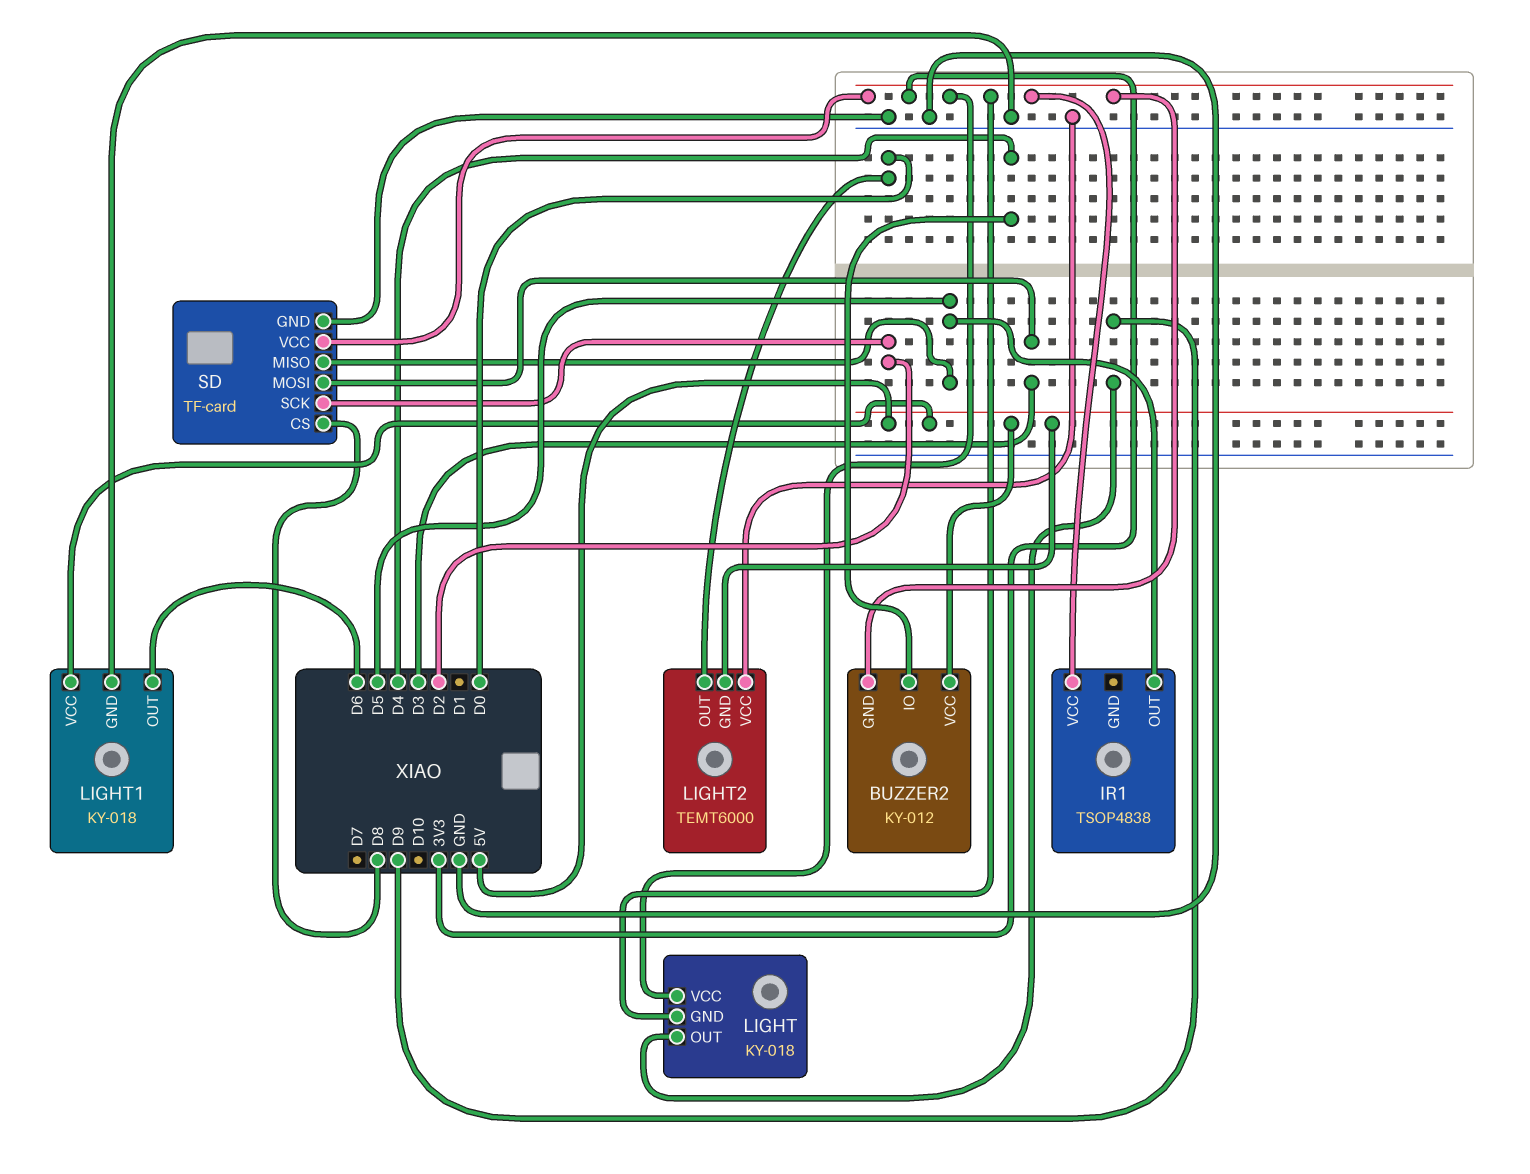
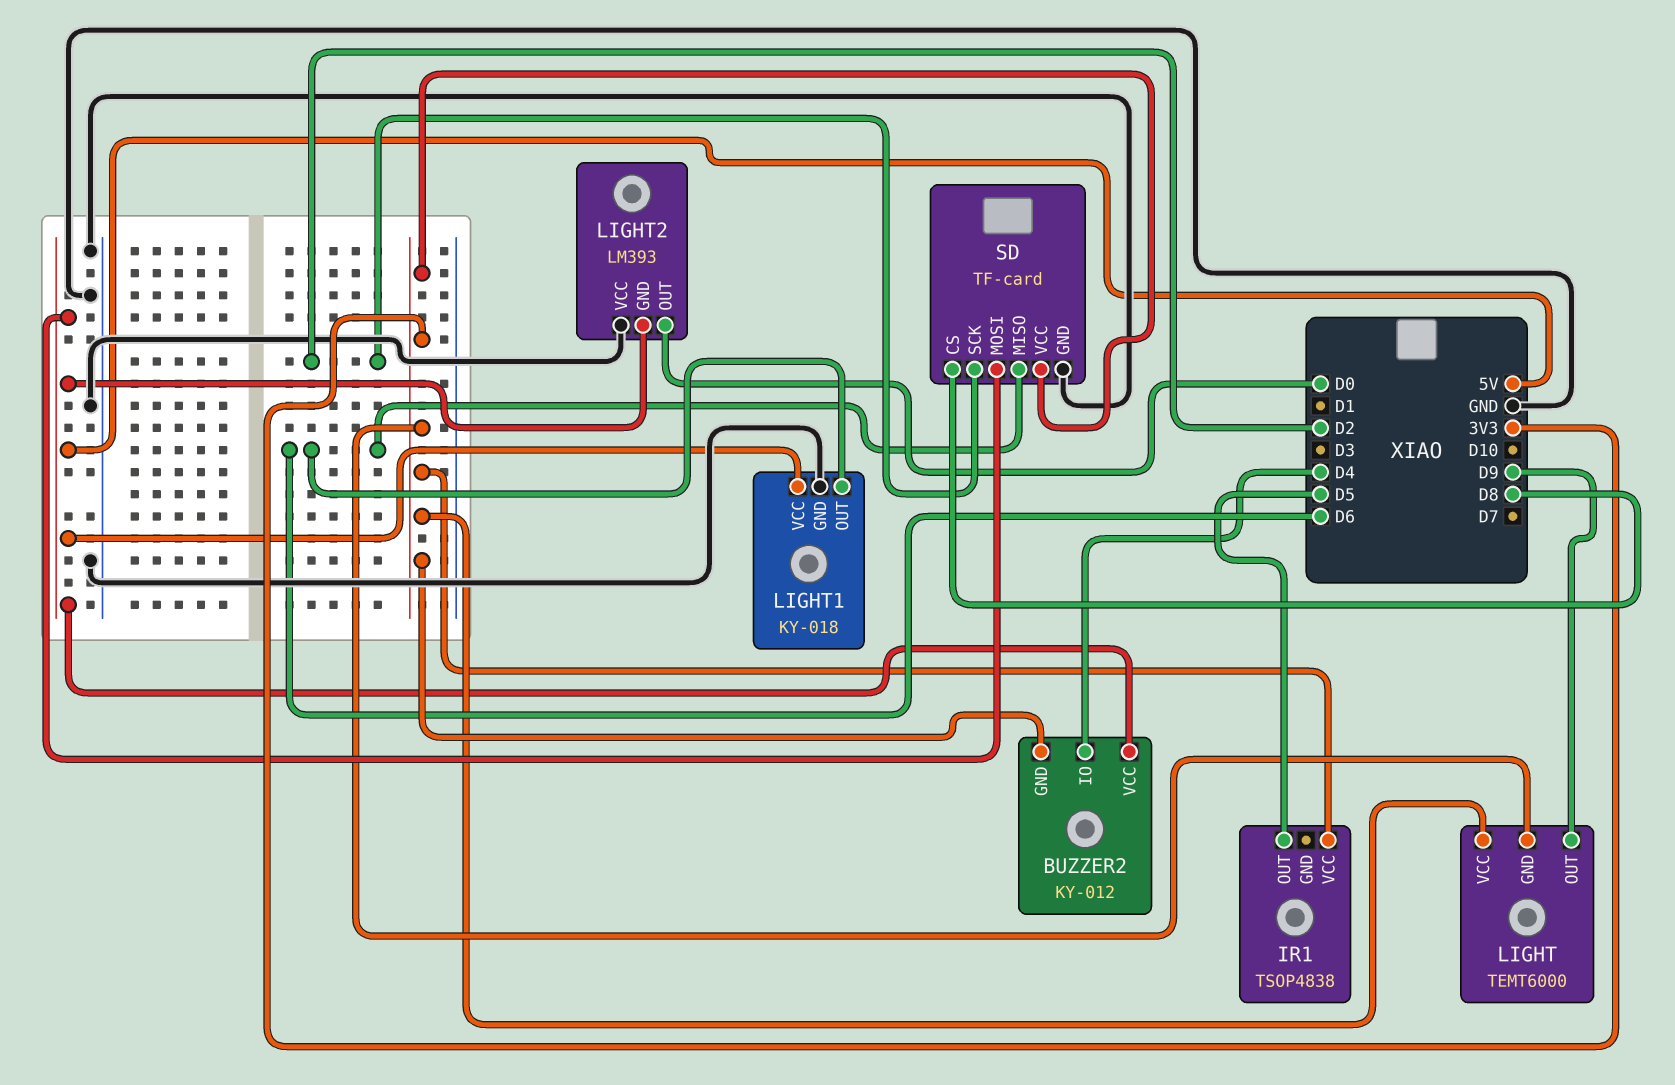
LIGHT: KY-018 -> TEMT6000
LIGHT2: TEMT6000 -> LM393
SD pin MISO: D5 -> D6
SD pin MOSI: D3 -> 5V

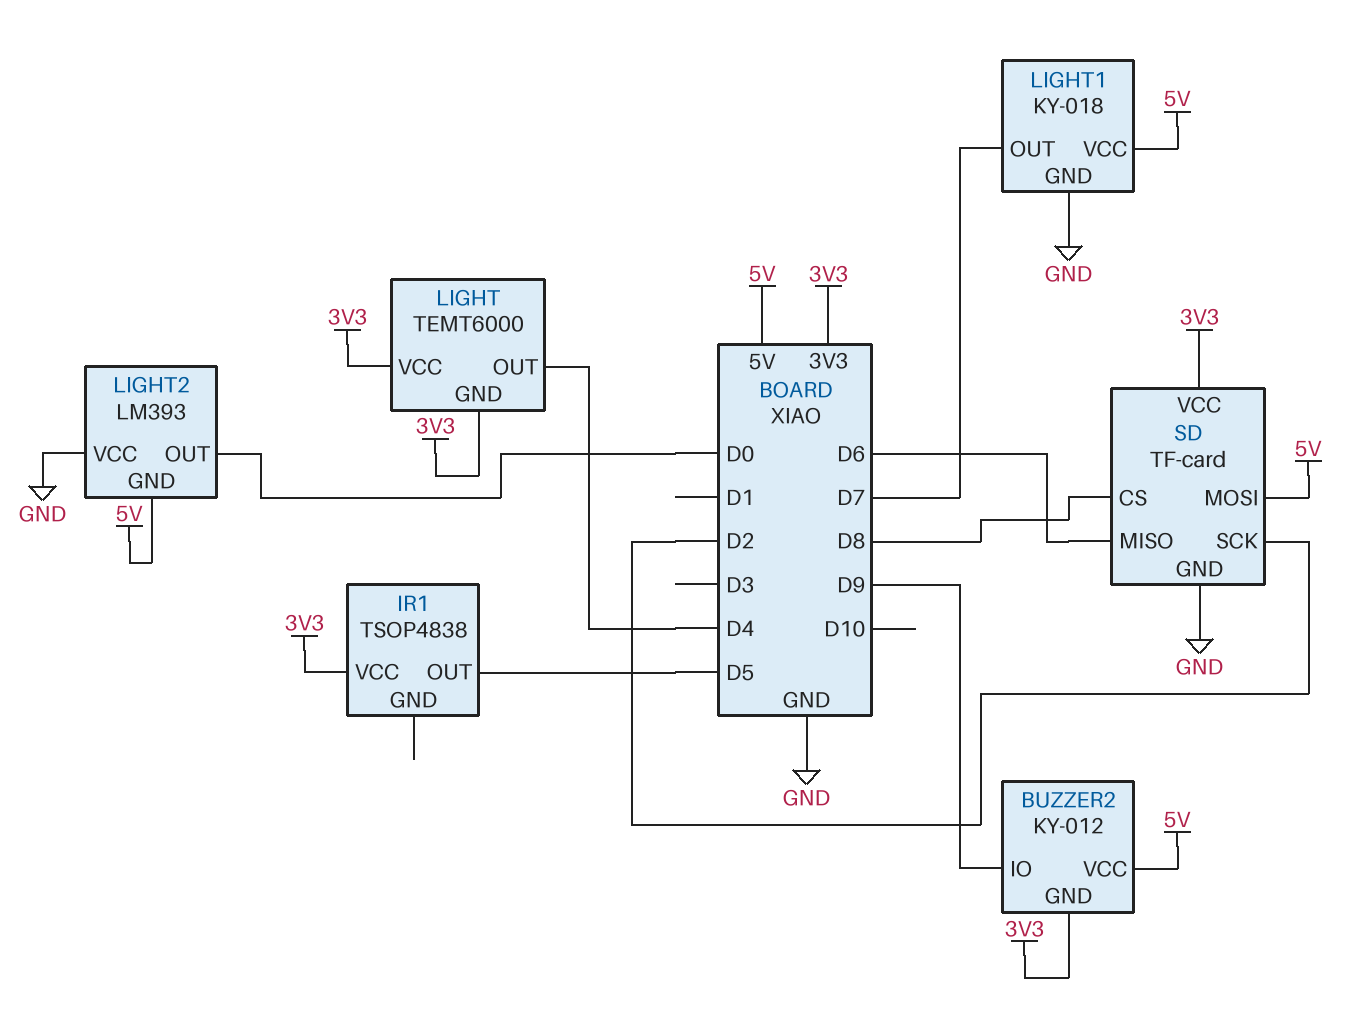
BUZZER2 pin IO: D4 -> D9
LIGHT pin OUT: D9 -> D4
LIGHT1 pin OUT: D6 -> D7

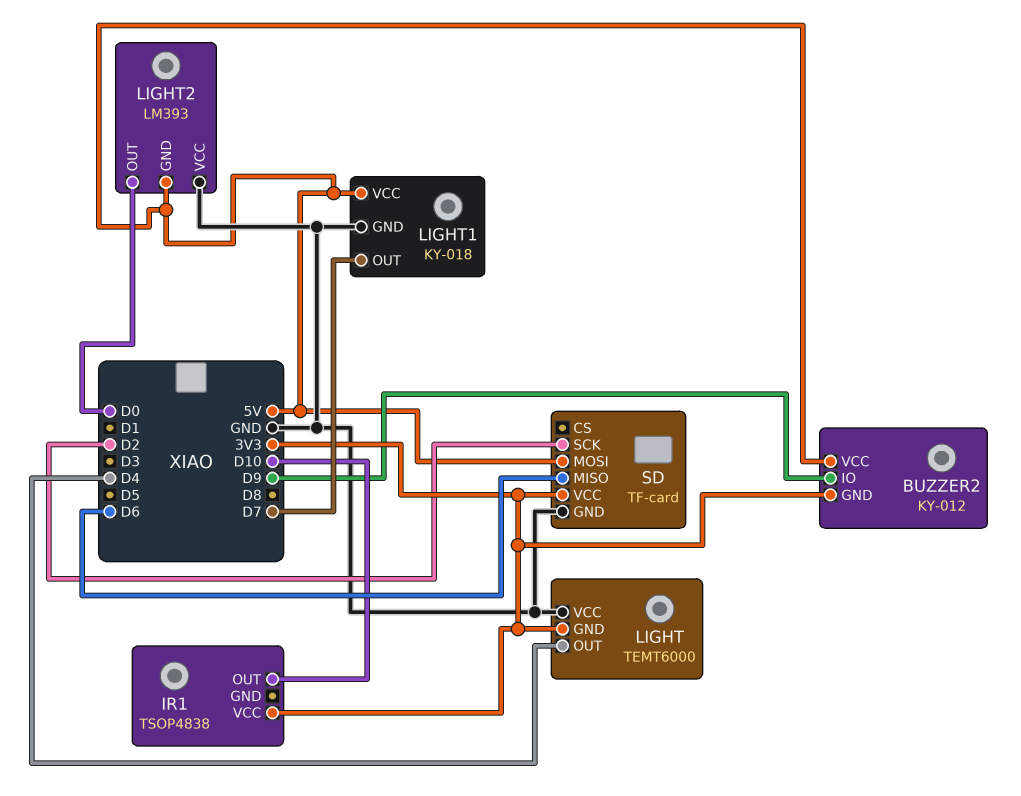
IR1 pin OUT: D5 -> D10
LIGHT pin VCC: 3V3 -> GND
SD pin CS: D8 -> none

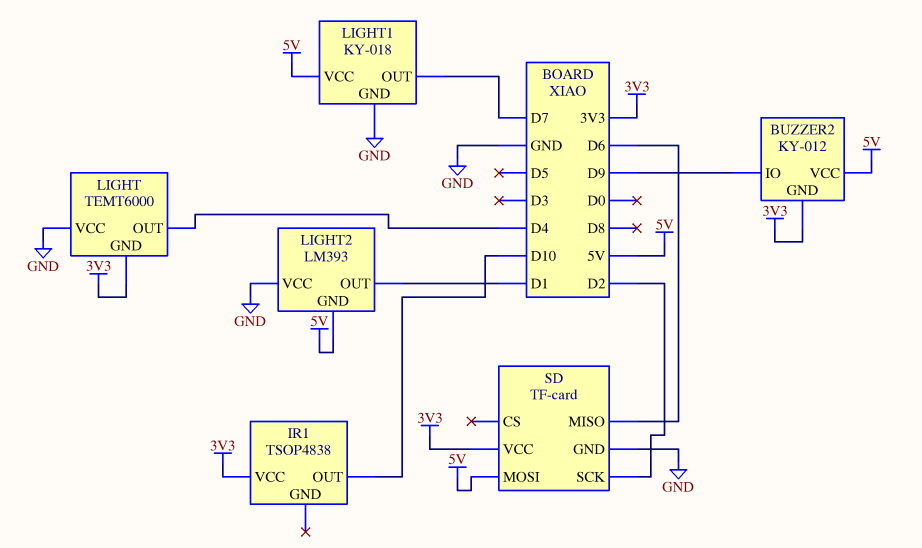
LIGHT2 pin OUT: D0 -> D1

